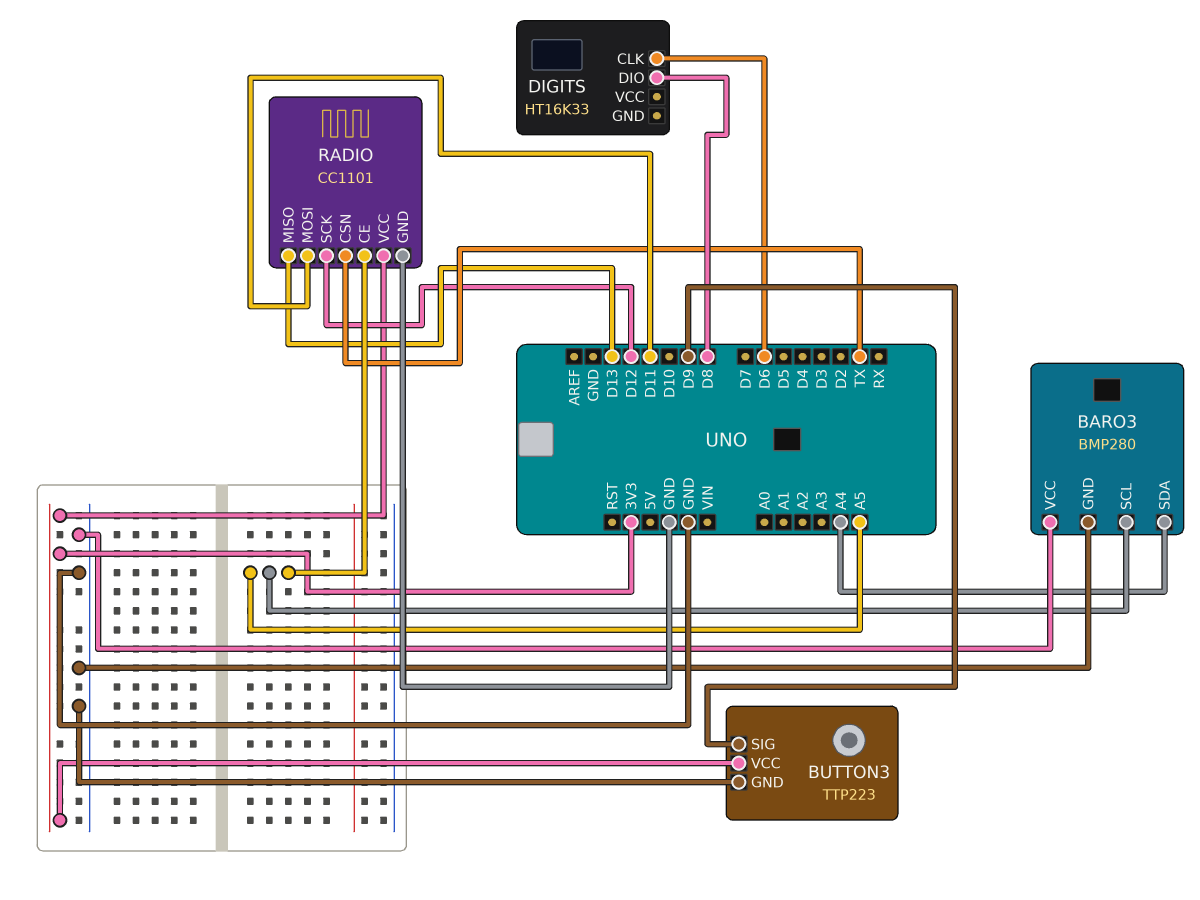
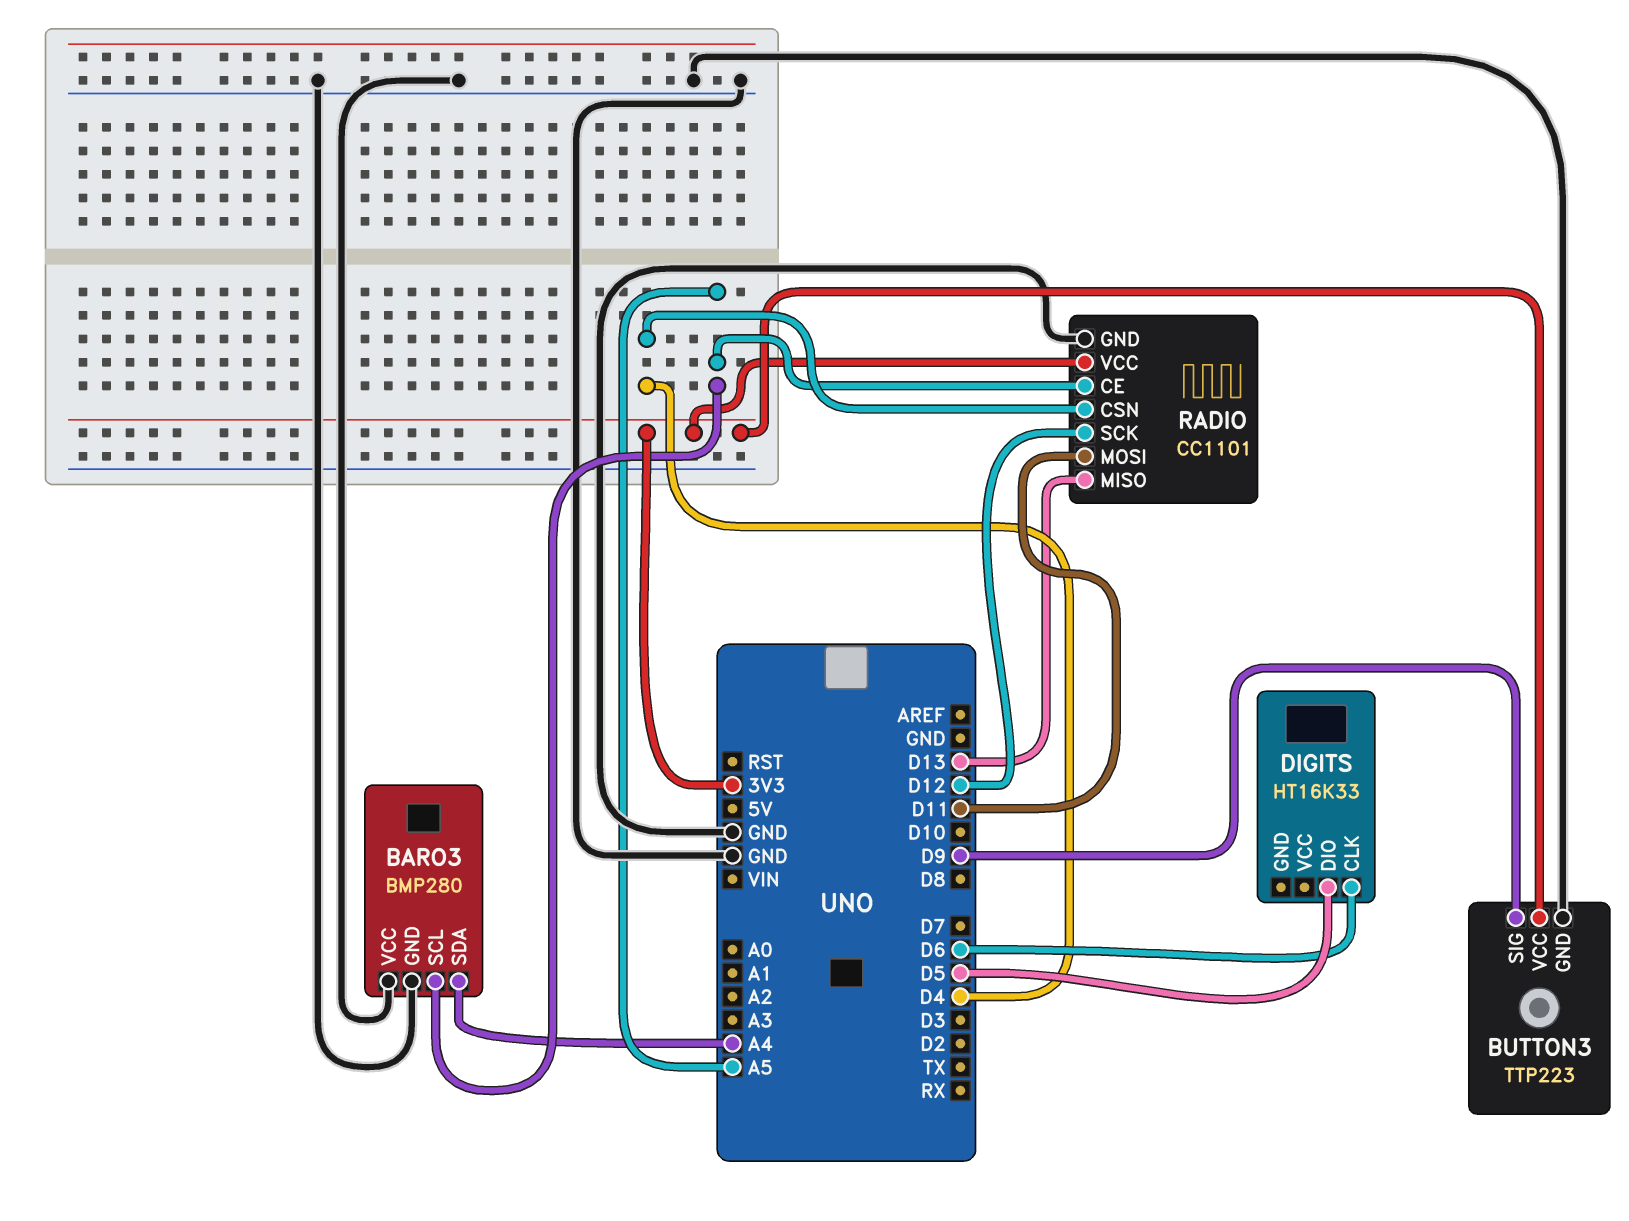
DIGITS pin DIO: D8 -> D5
RADIO pin CSN: TX -> D4

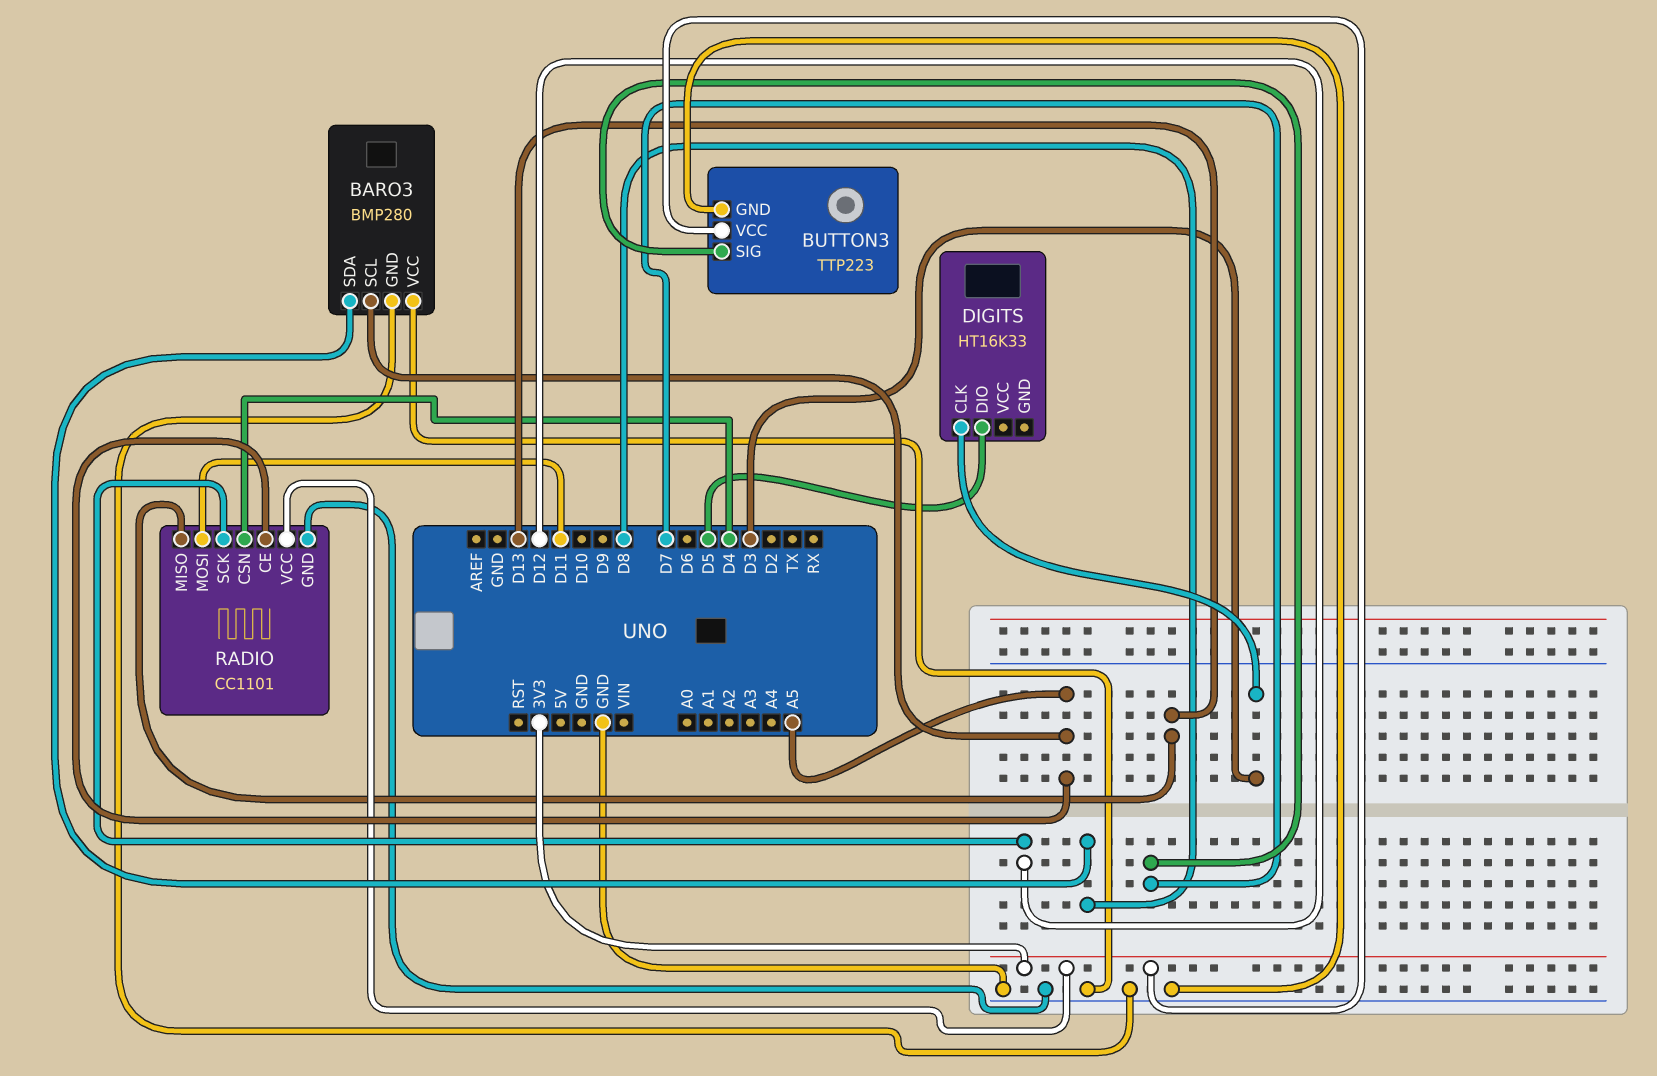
BARO3 pin SDA: A4 -> D8
BUTTON3 pin SIG: D9 -> D7
DIGITS pin CLK: D6 -> D3

